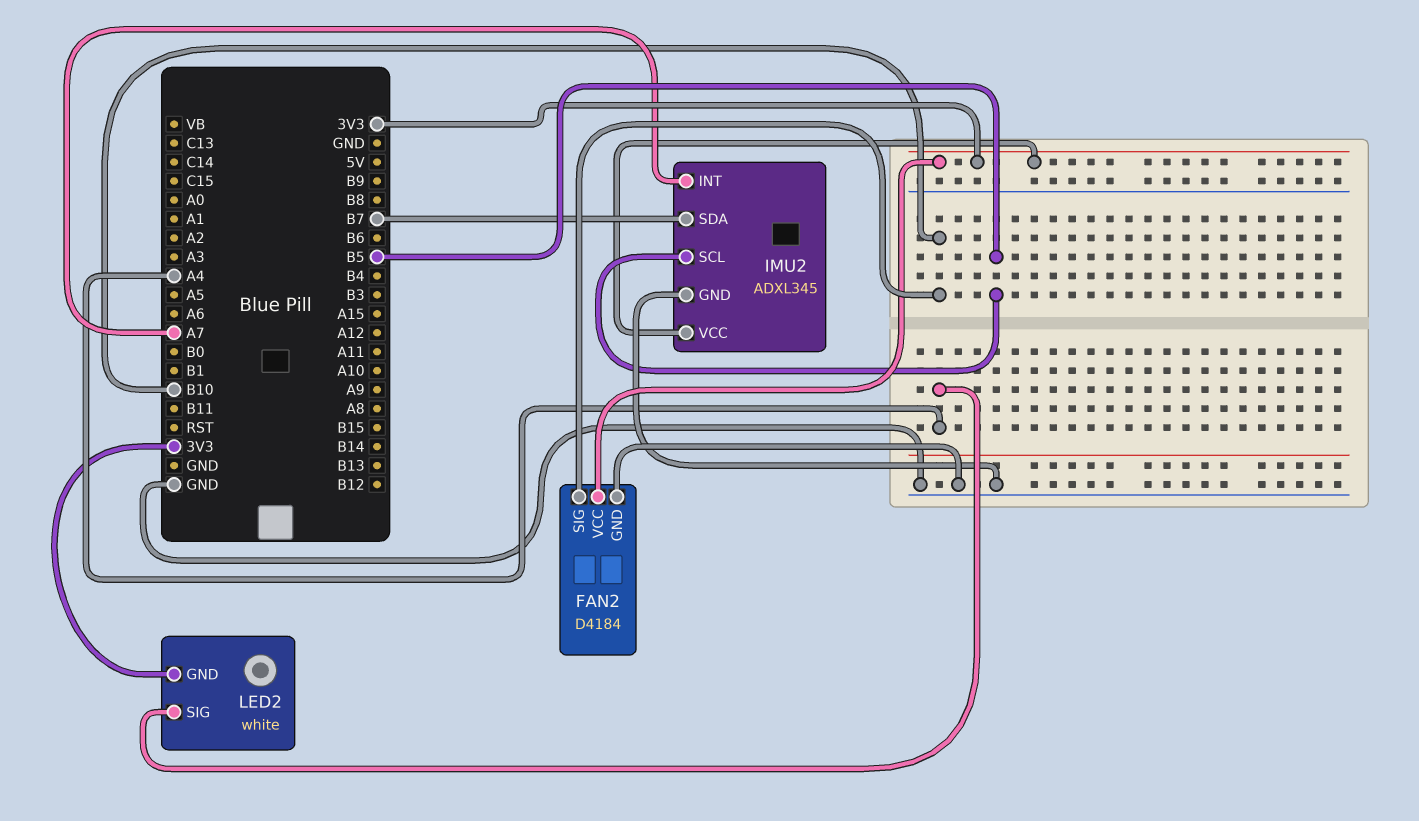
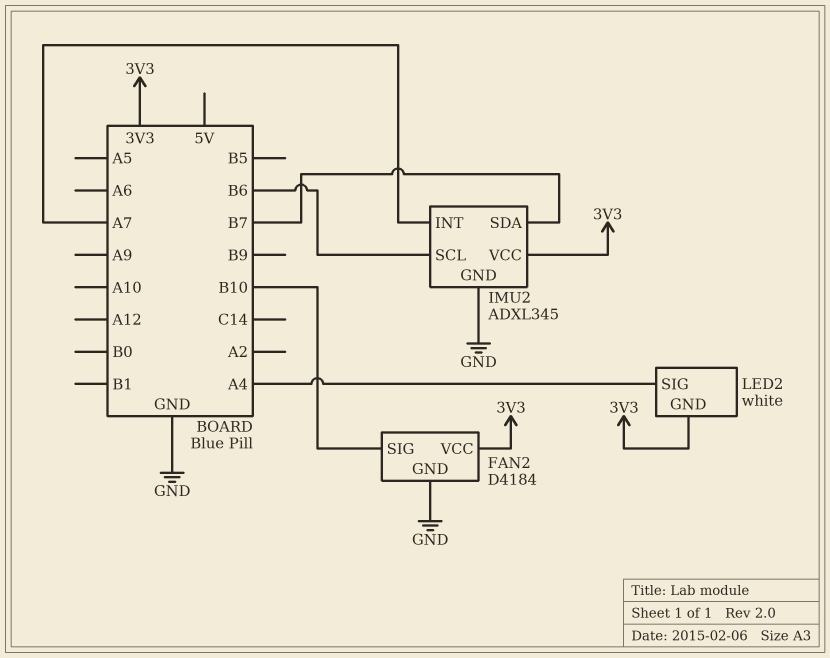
IMU2 pin SCL: B5 -> B6

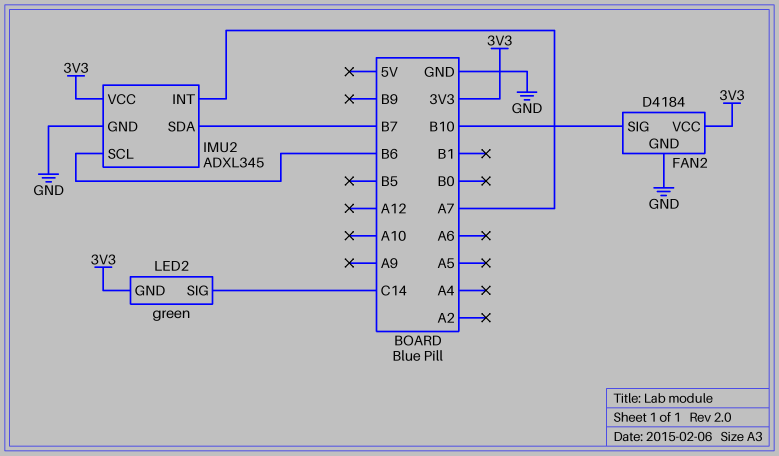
LED2: white -> green
LED2 pin SIG: A4 -> C14

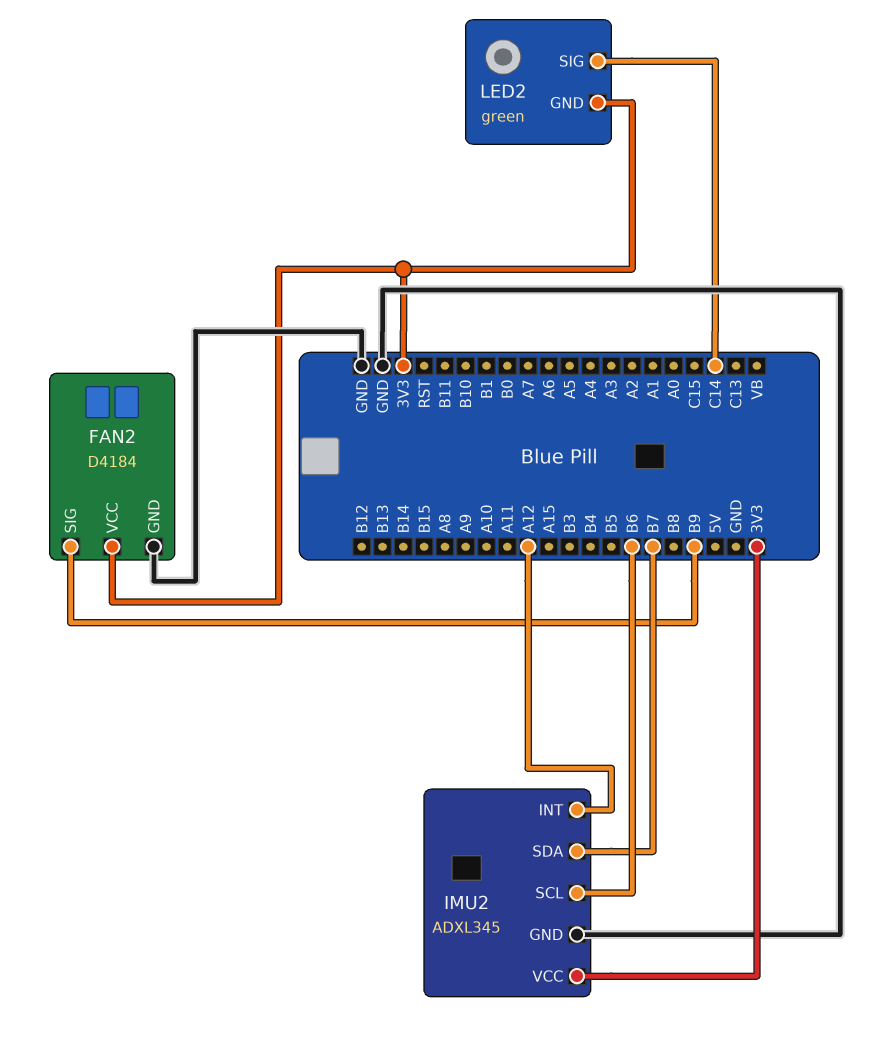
FAN2 pin SIG: B10 -> B9
IMU2 pin INT: A7 -> A12

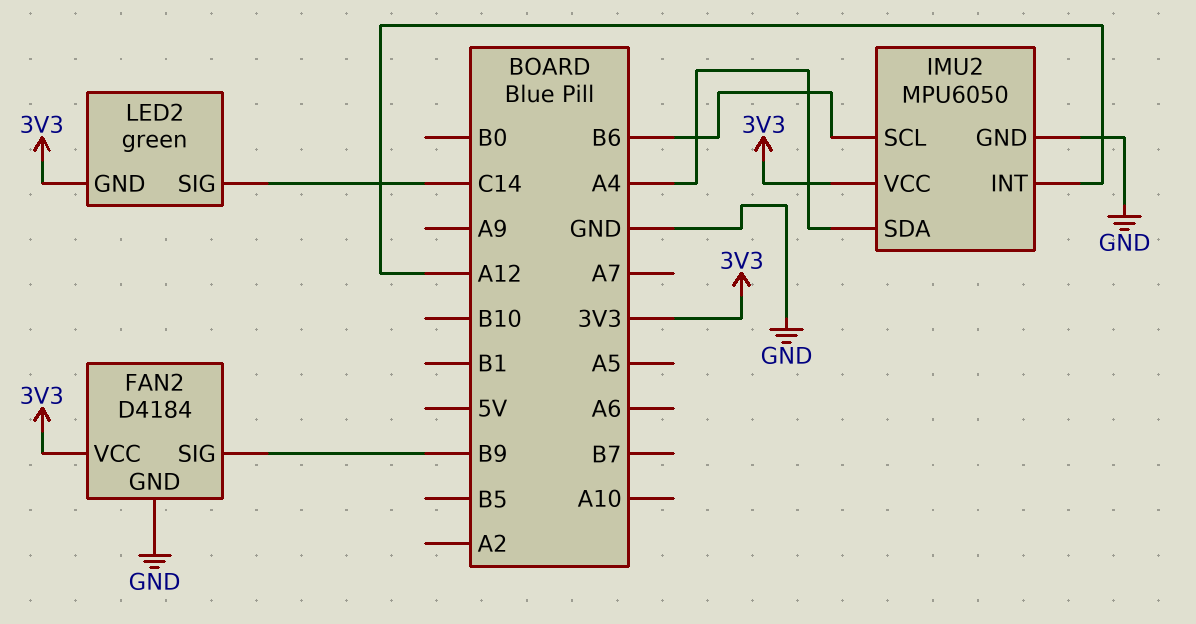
IMU2: ADXL345 -> MPU6050
IMU2 pin SDA: B7 -> A4

